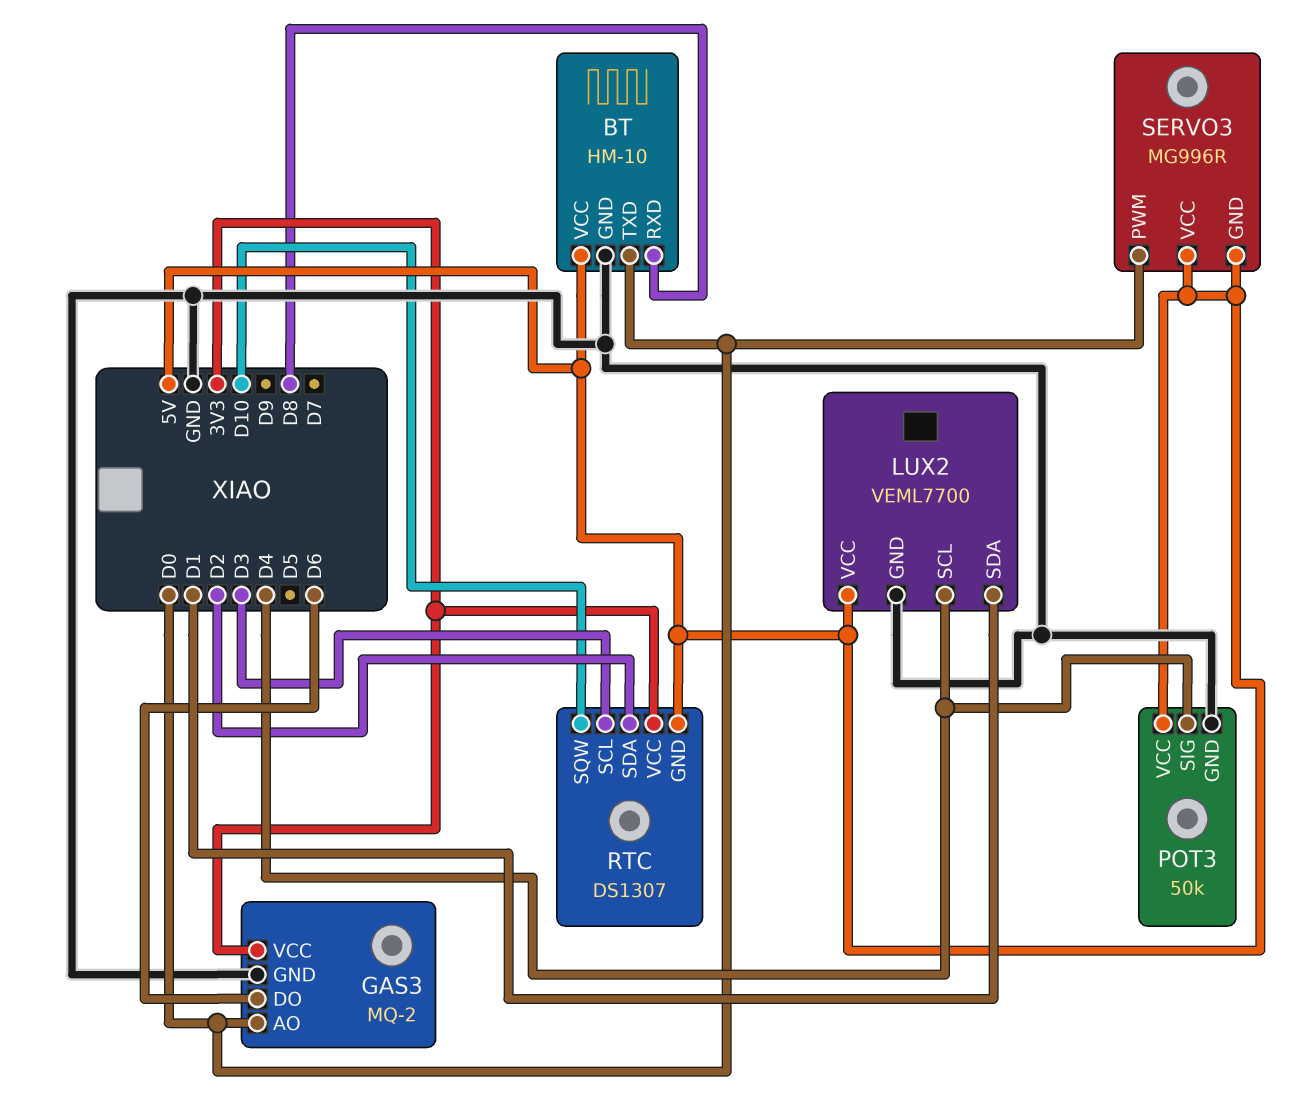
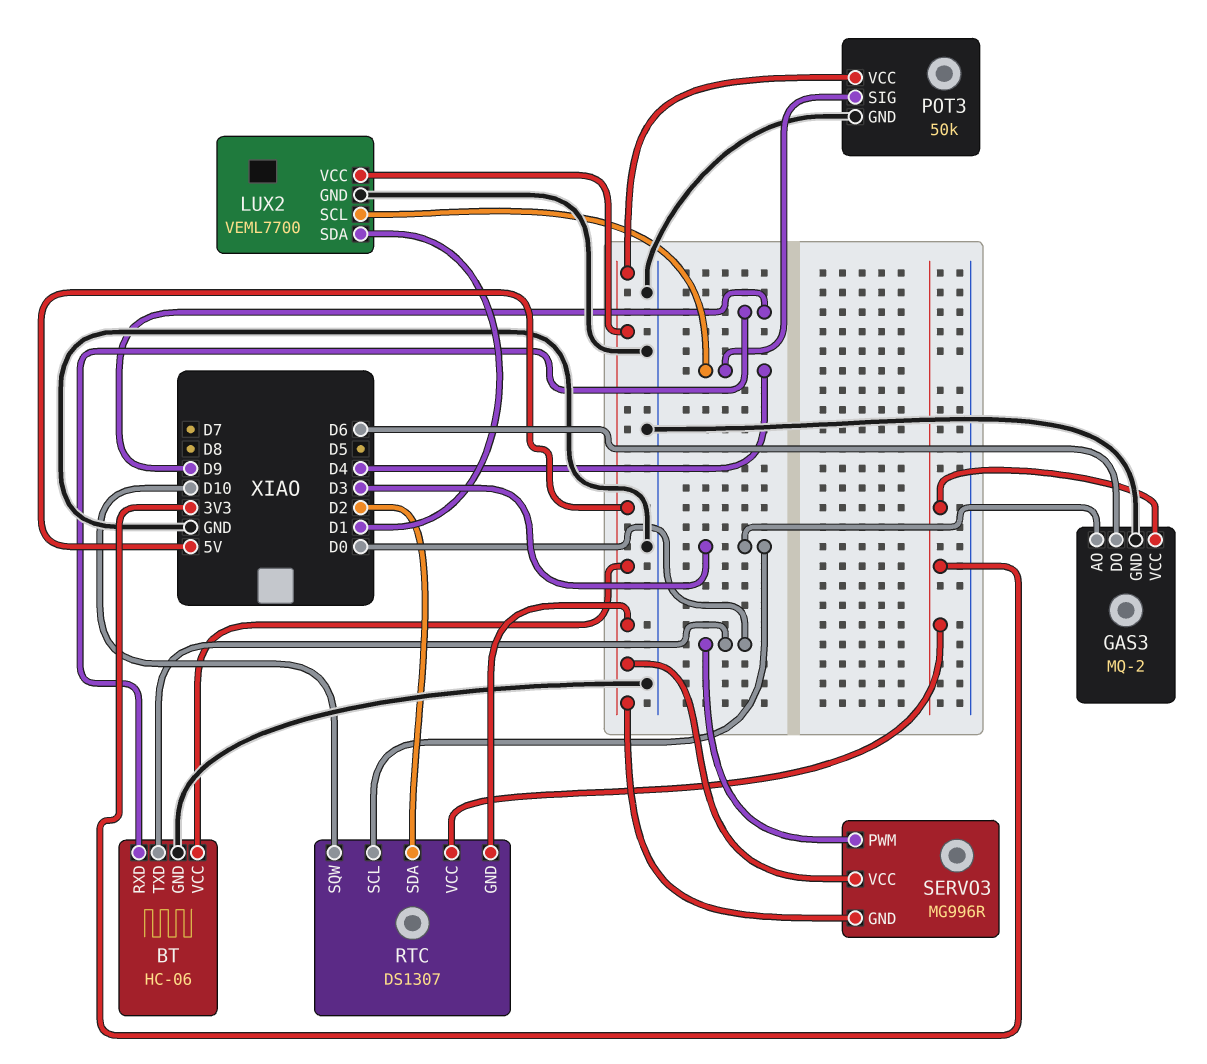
BT: HM-10 -> HC-06
BT pin RXD: D8 -> D9
GAS3 pin AO: D0 -> D3

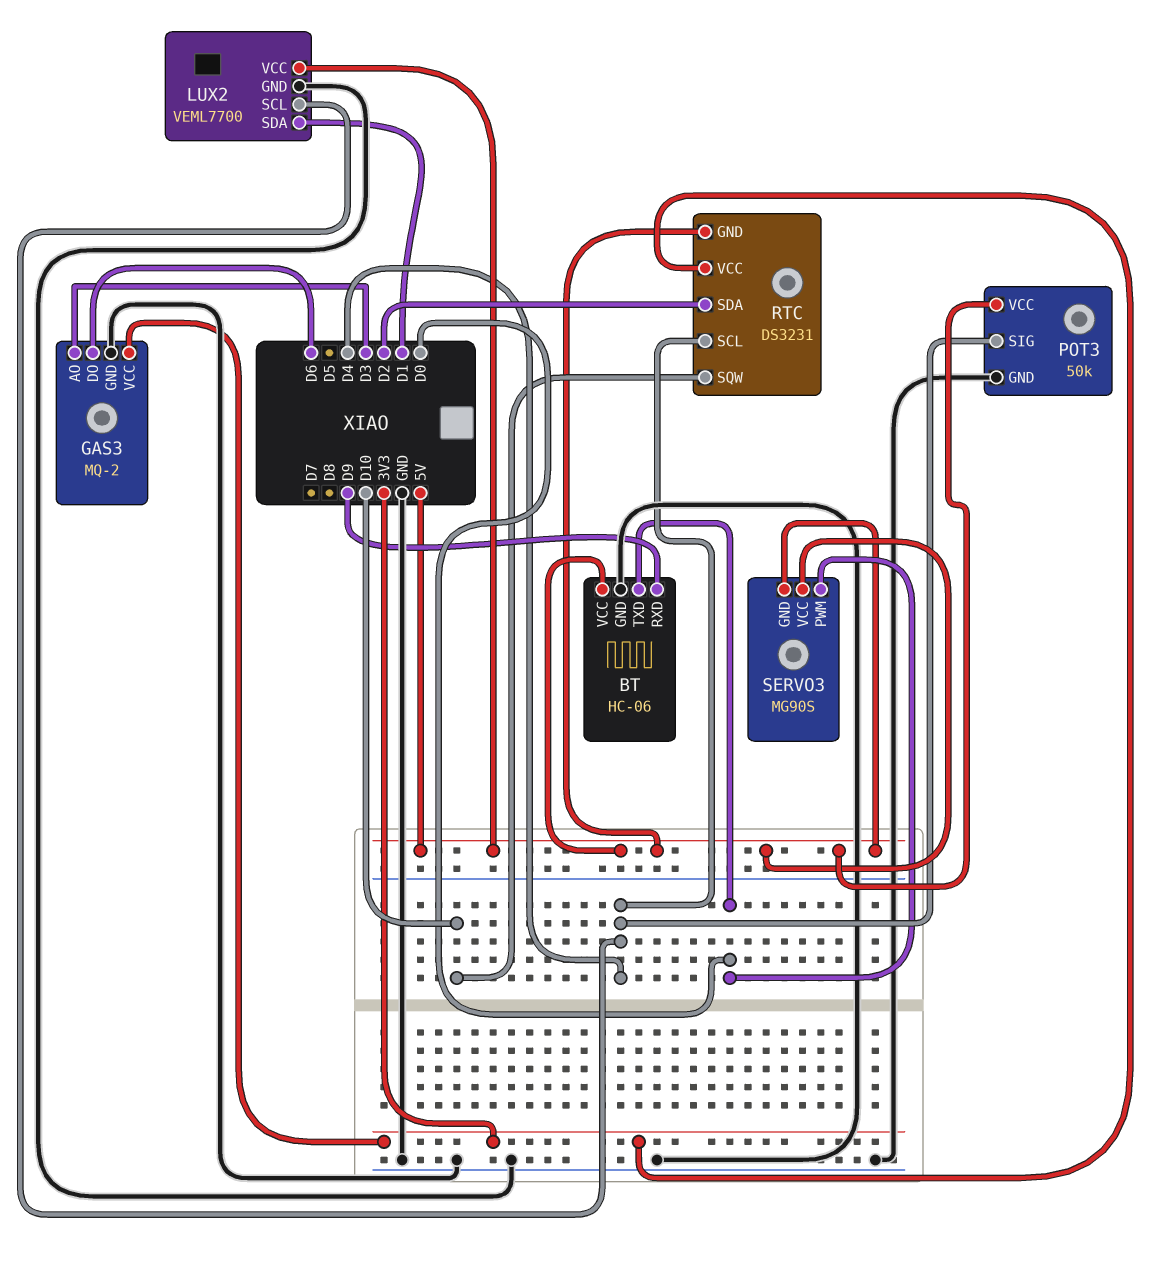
RTC: DS1307 -> DS3231
RTC pin SCL: D3 -> D4
SERVO3: MG996R -> MG90S

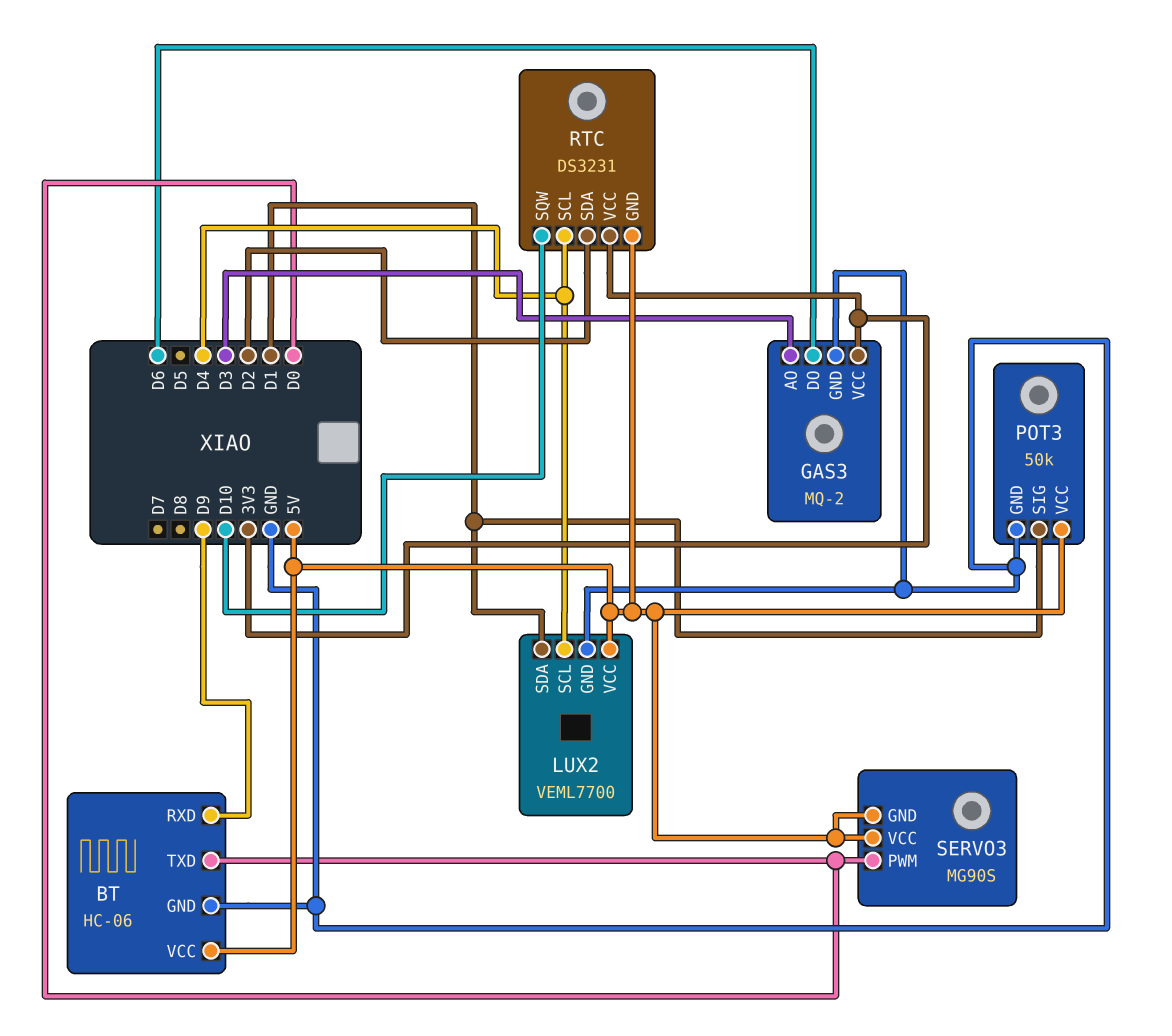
POT3 pin SIG: D4 -> D1

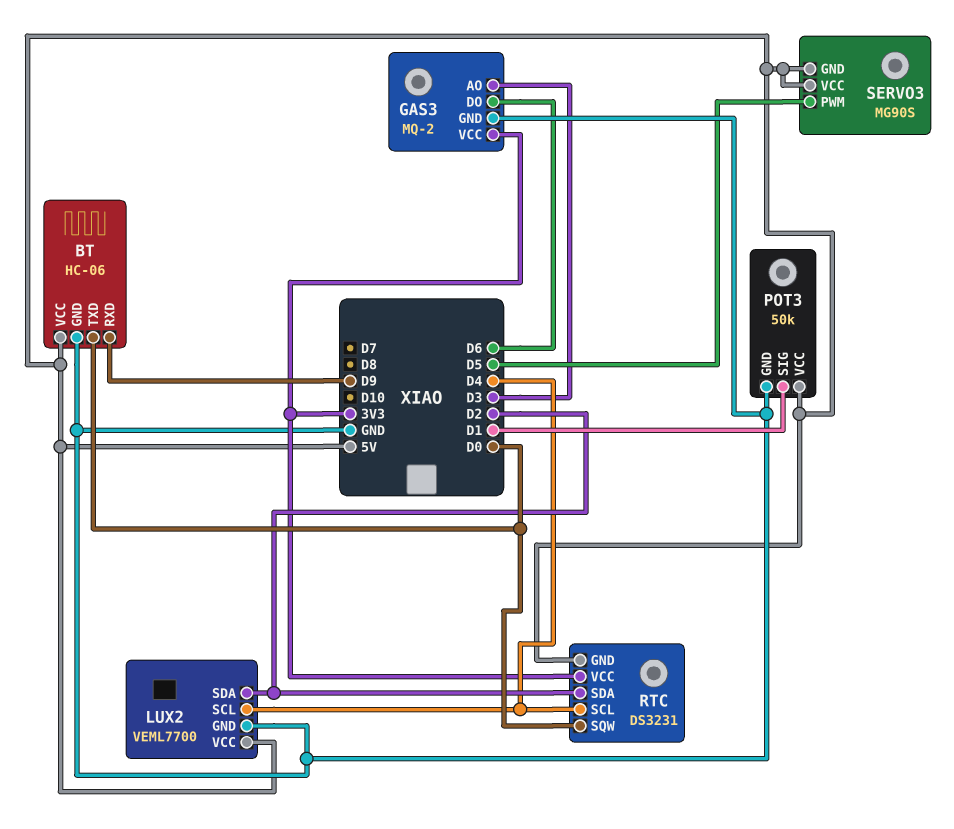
LUX2 pin SDA: D1 -> D2
RTC pin SQW: D10 -> D0
SERVO3 pin PWM: D0 -> D5

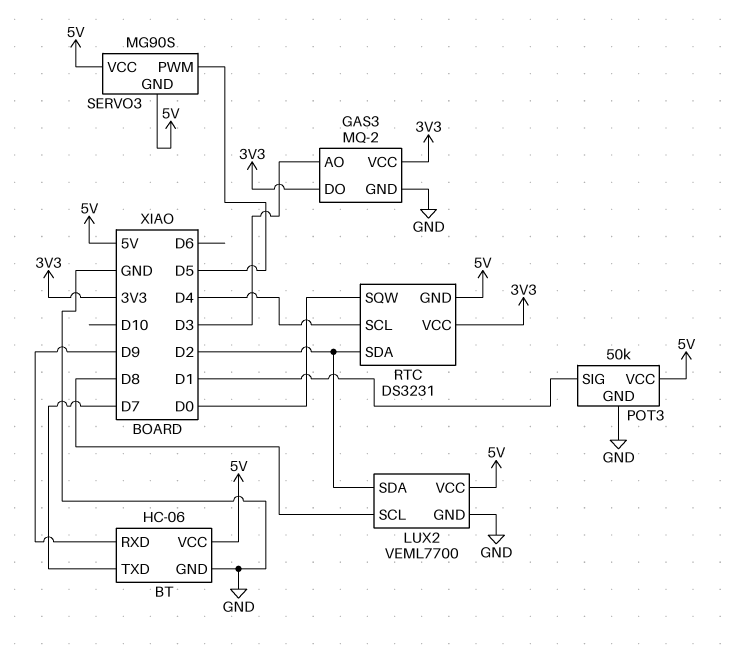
BT pin TXD: D0 -> D7
GAS3 pin DO: D6 -> 3V3
LUX2 pin SCL: D4 -> D8

